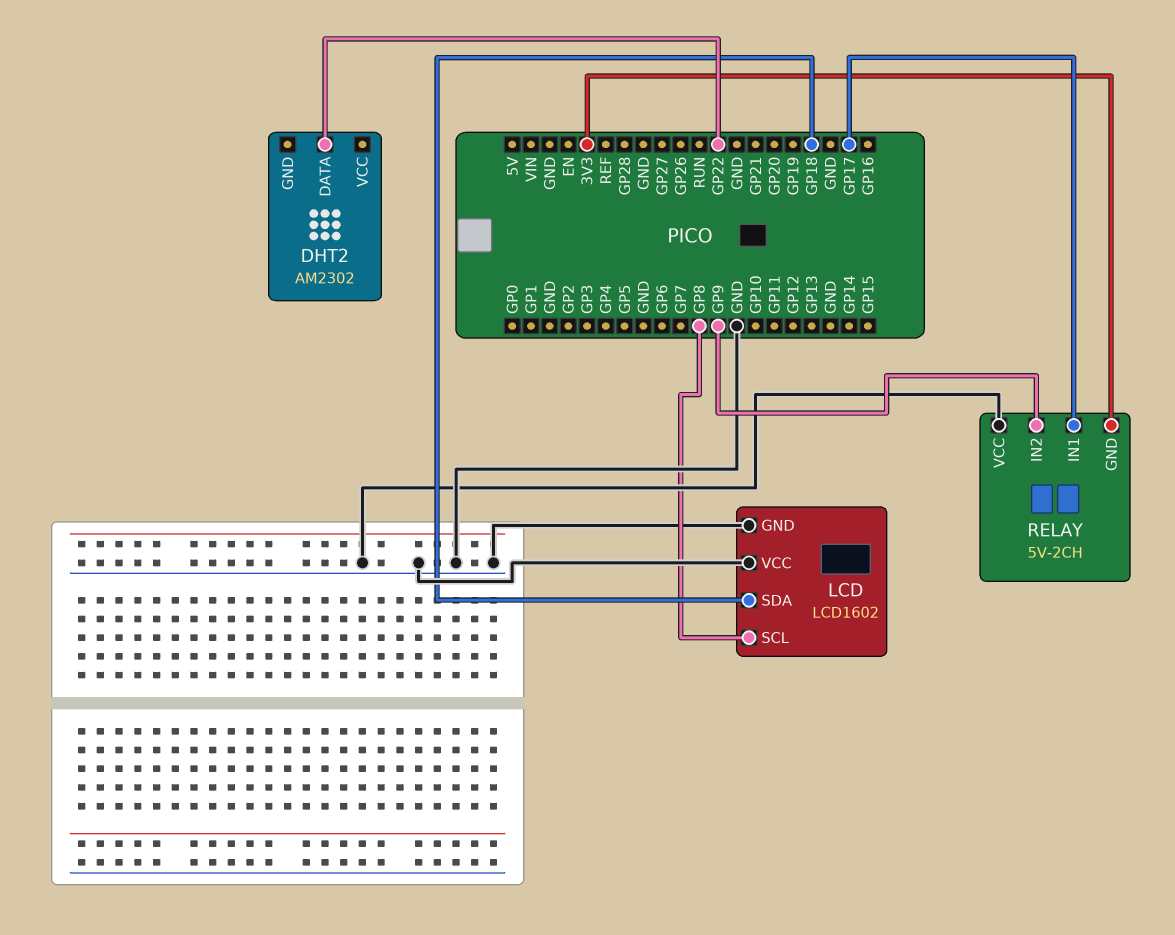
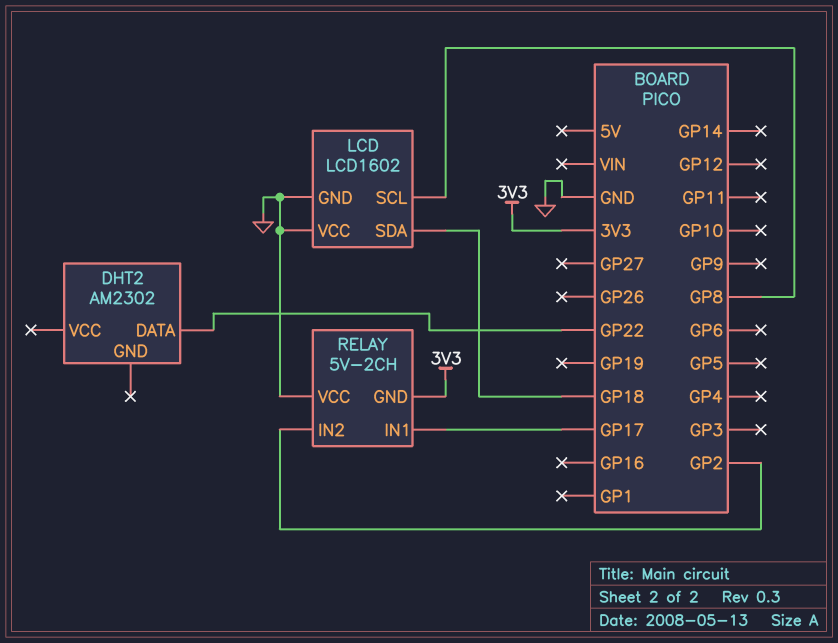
RELAY pin IN2: GP9 -> GP2

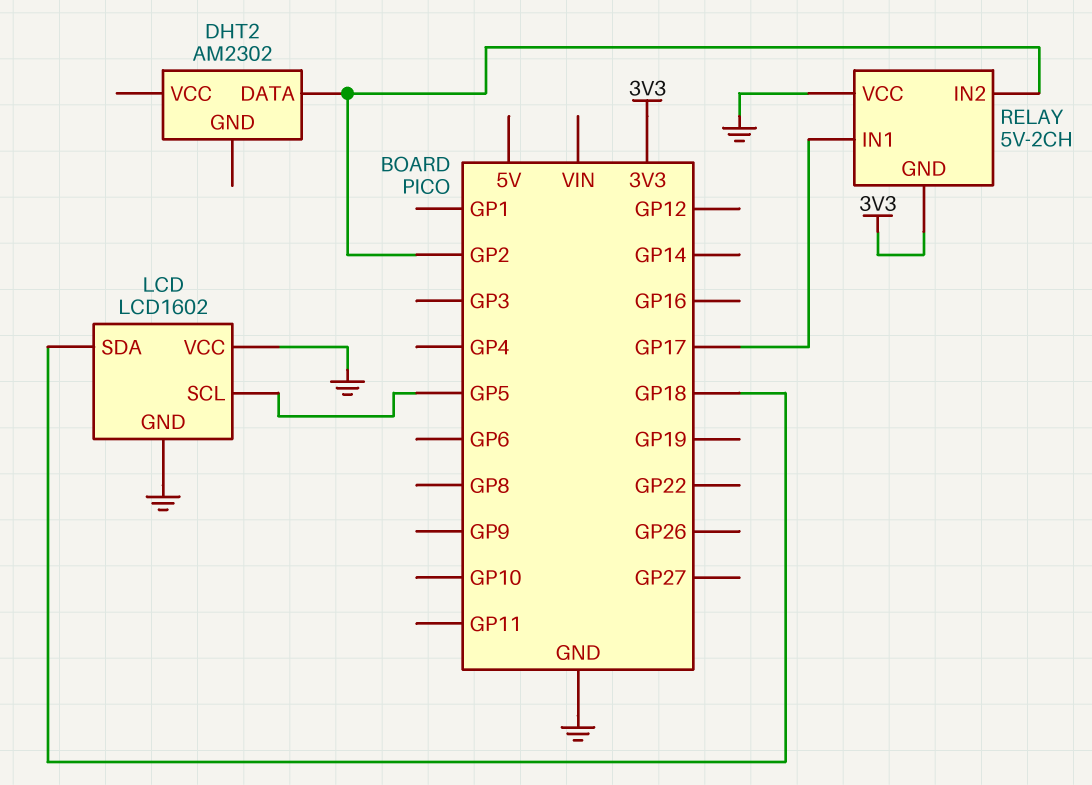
DHT2 pin DATA: GP22 -> GP2
LCD pin SCL: GP8 -> GP5

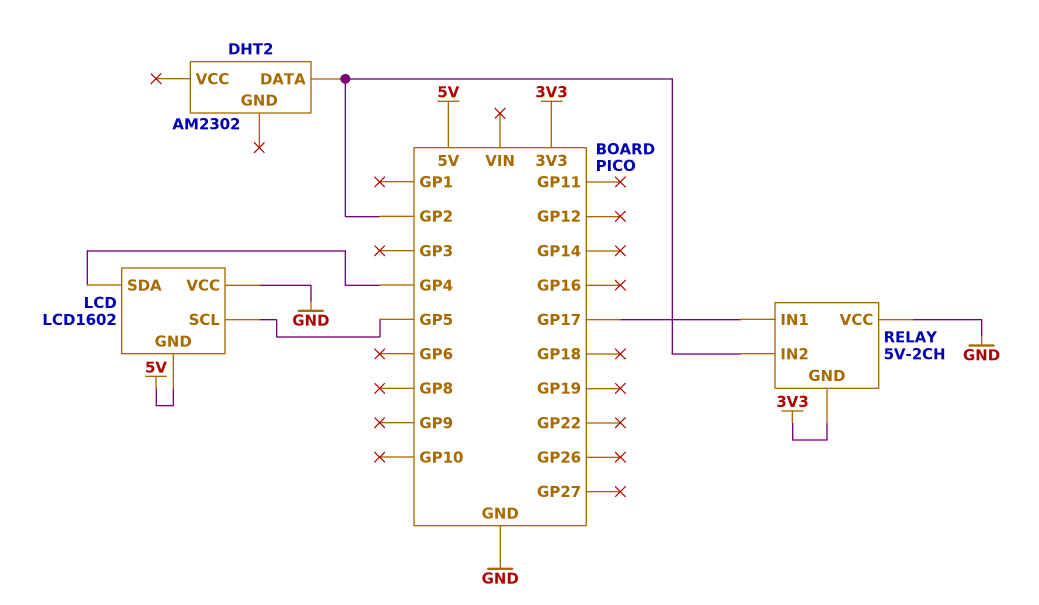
LCD pin GND: GND -> 5V
LCD pin SDA: GP18 -> GP4

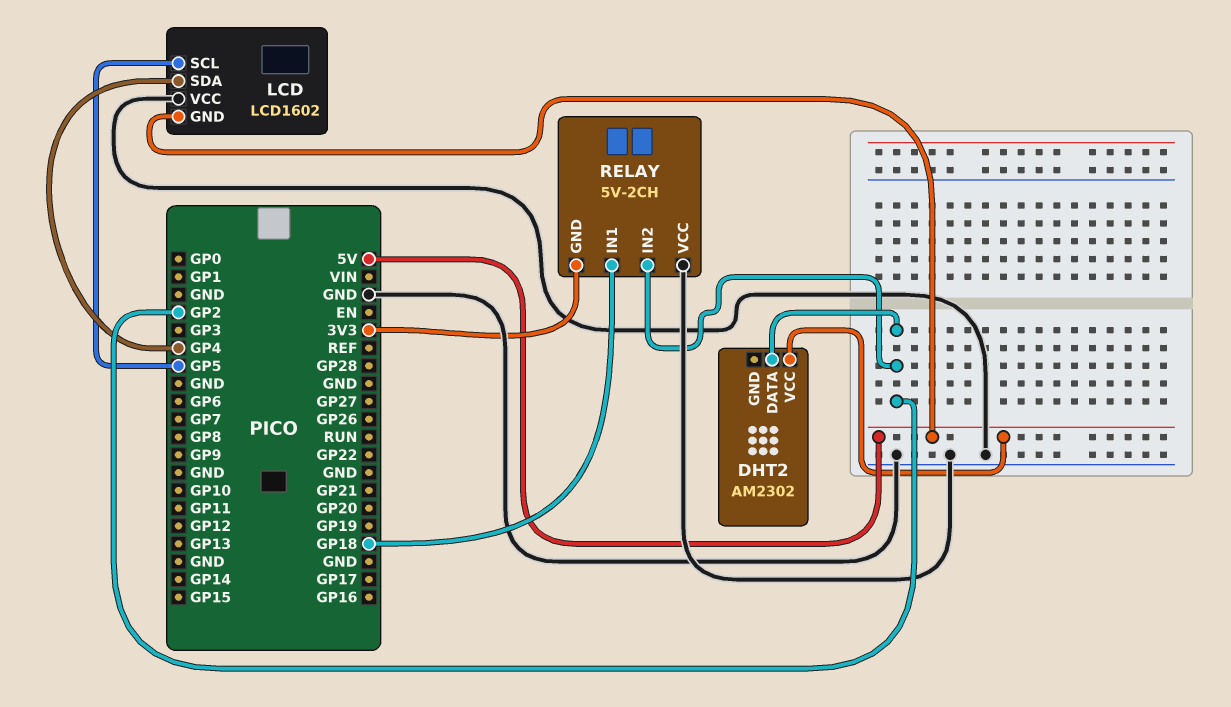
DHT2 pin VCC: none -> 5V
RELAY pin IN1: GP17 -> GP18

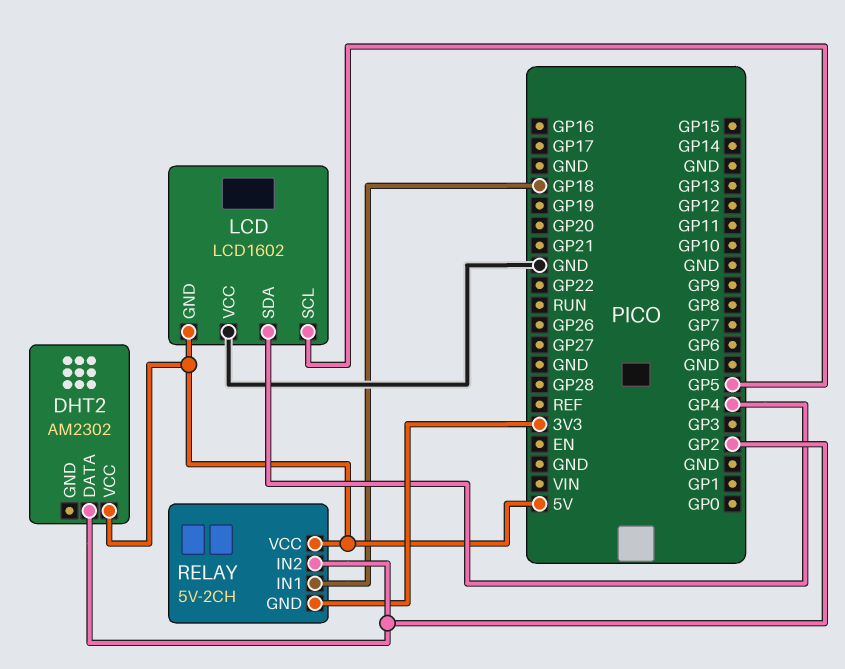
RELAY pin VCC: GND -> 5V

